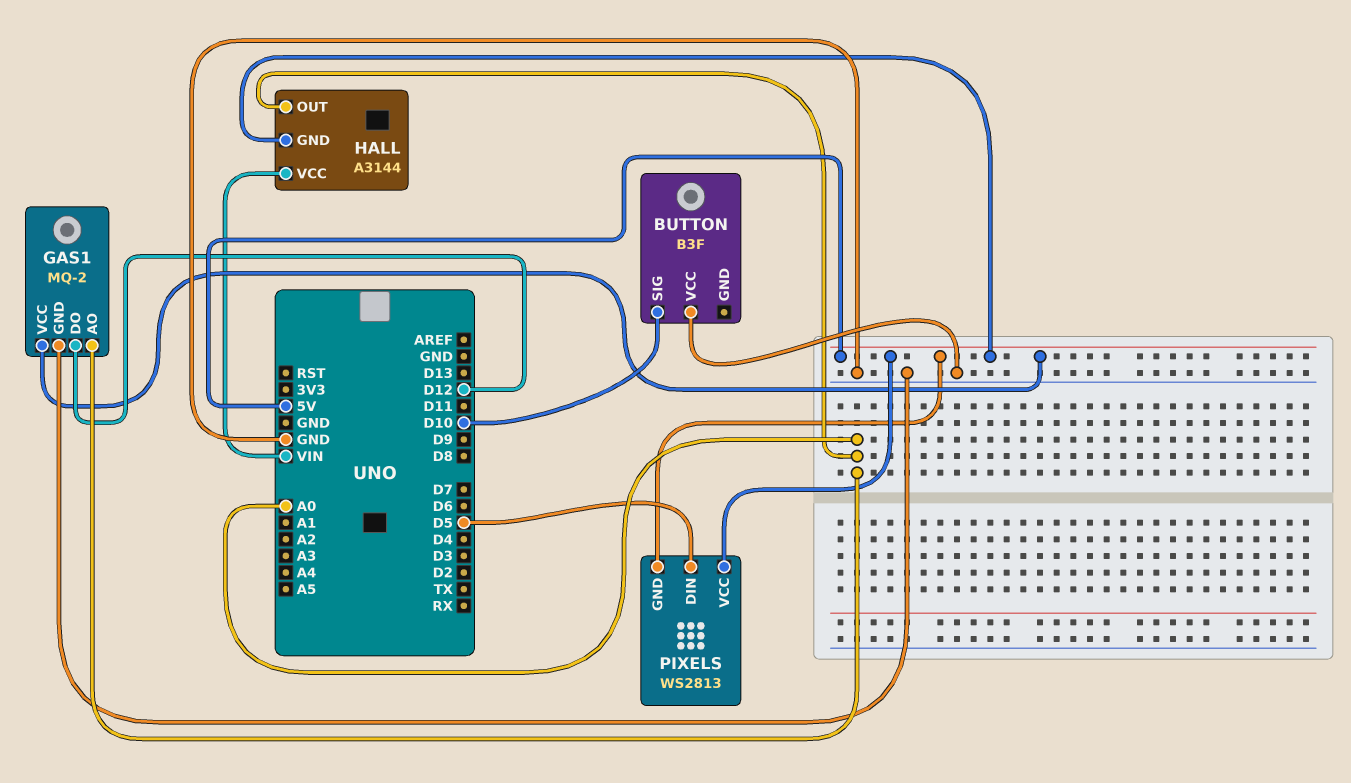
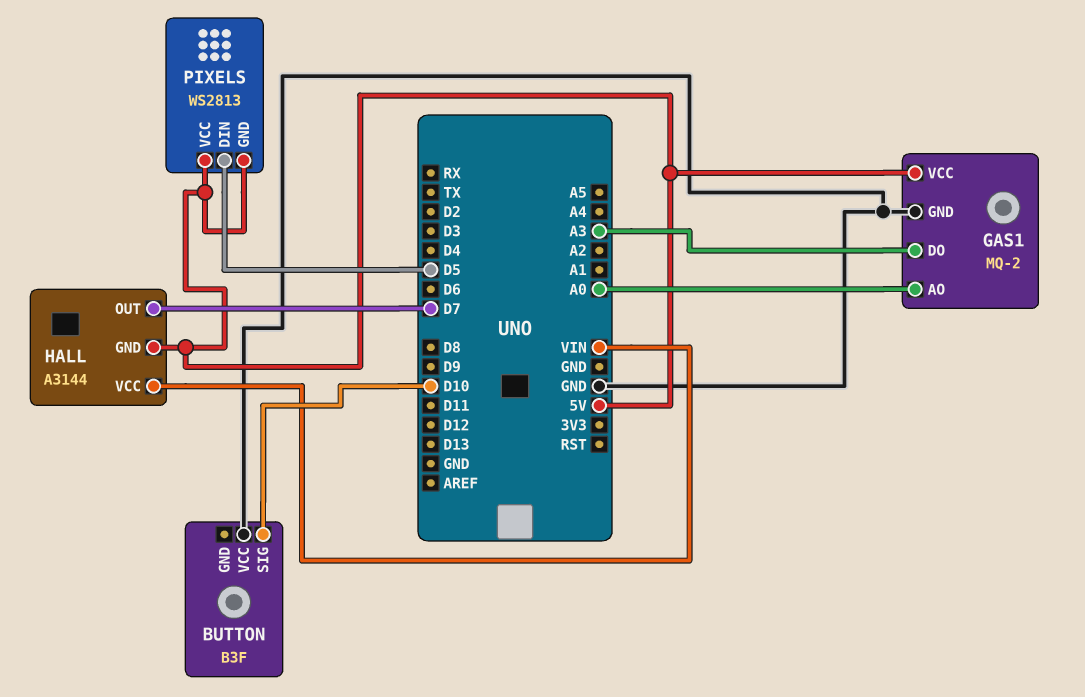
GAS1 pin DO: D12 -> A3
HALL pin OUT: A0 -> D7

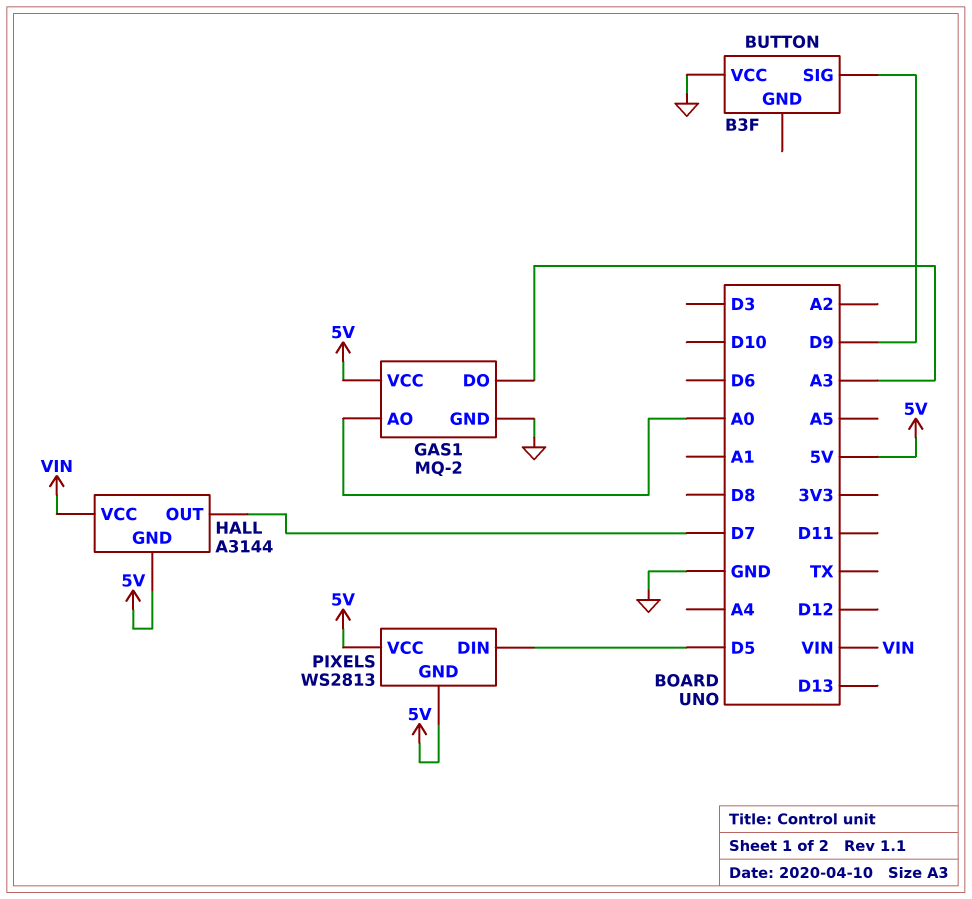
BUTTON pin SIG: D10 -> D9

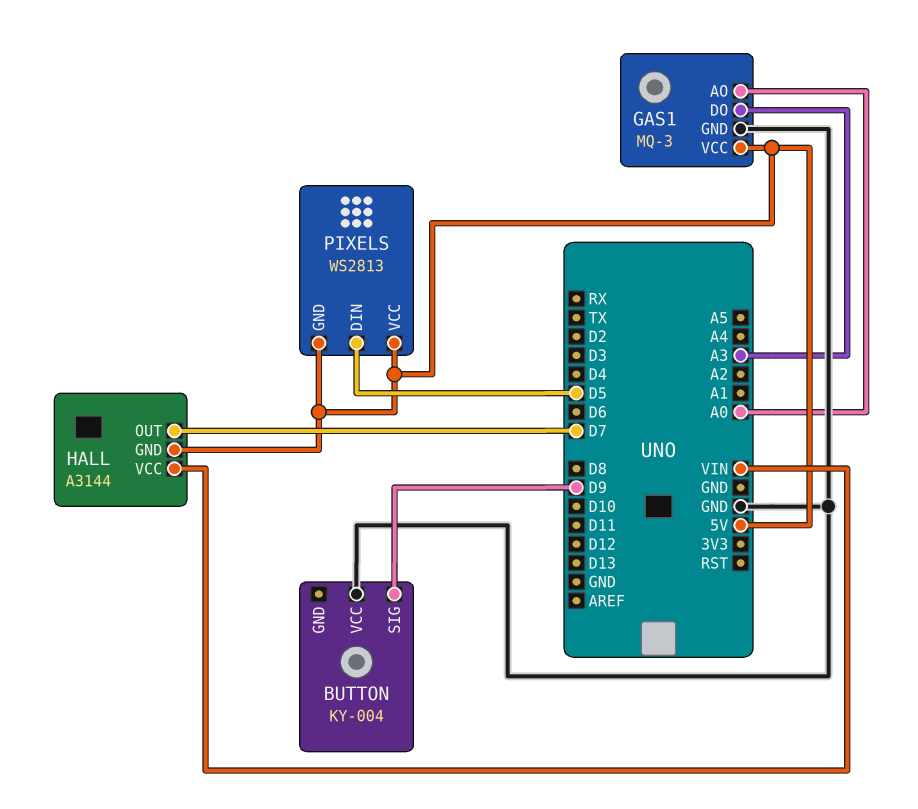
BUTTON: B3F -> KY-004
GAS1: MQ-2 -> MQ-3

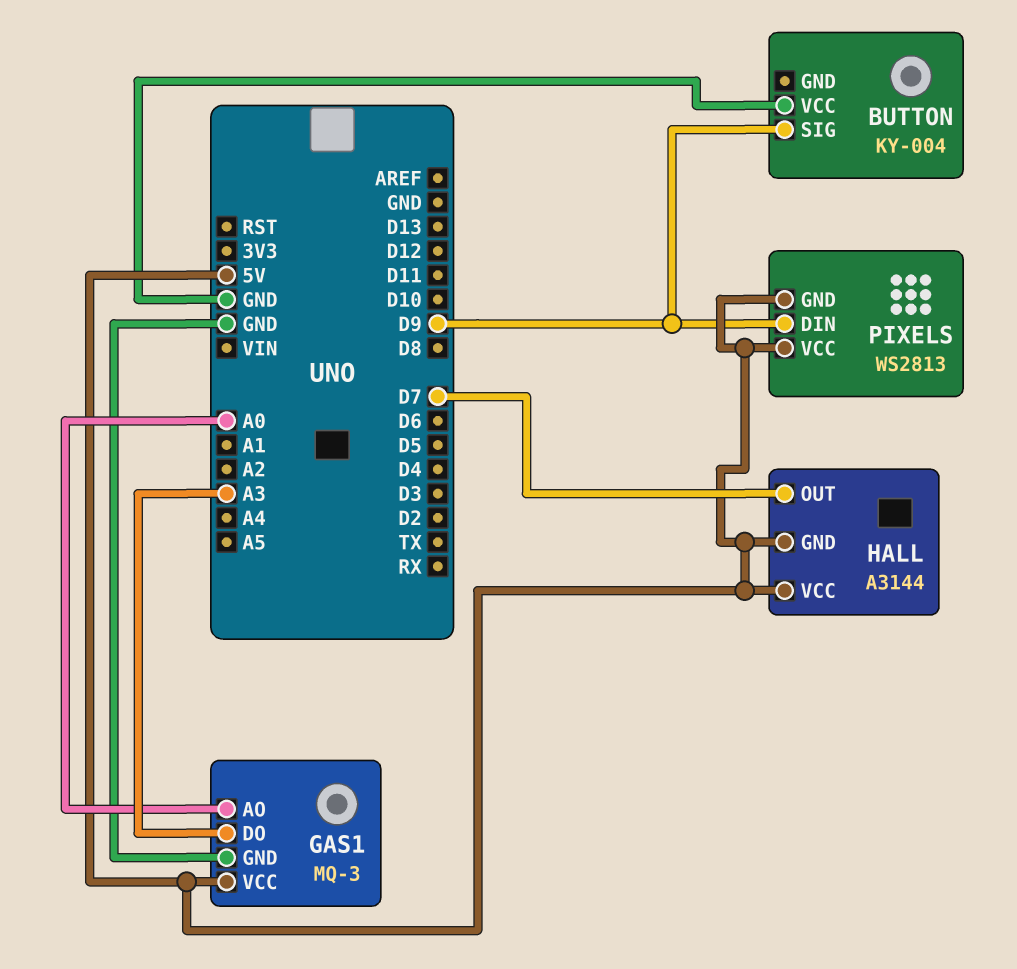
HALL pin VCC: VIN -> 5V
PIXELS pin DIN: D5 -> D9

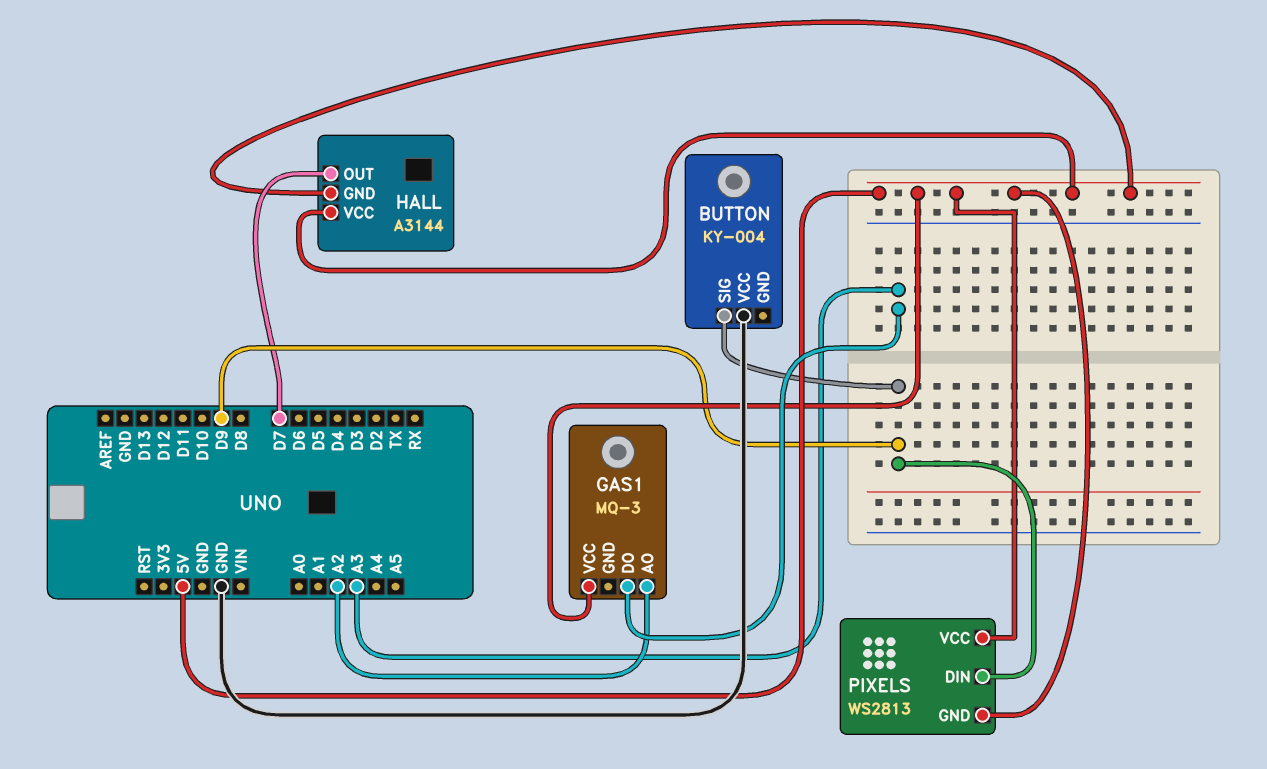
GAS1 pin AO: A0 -> A2
GAS1 pin GND: GND -> none

